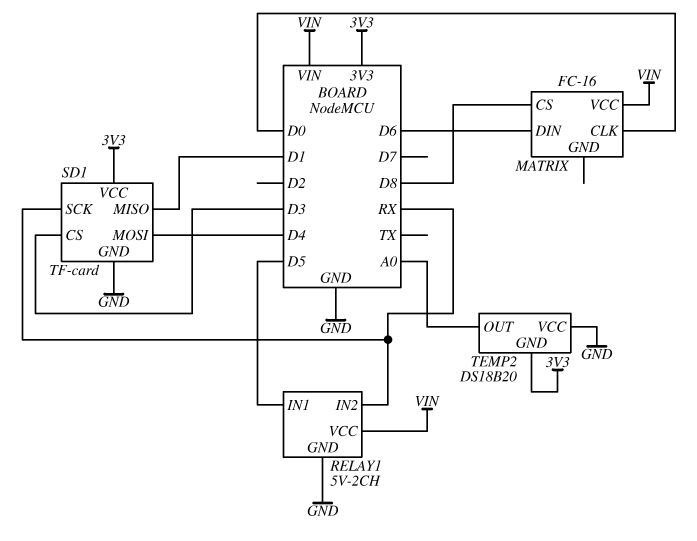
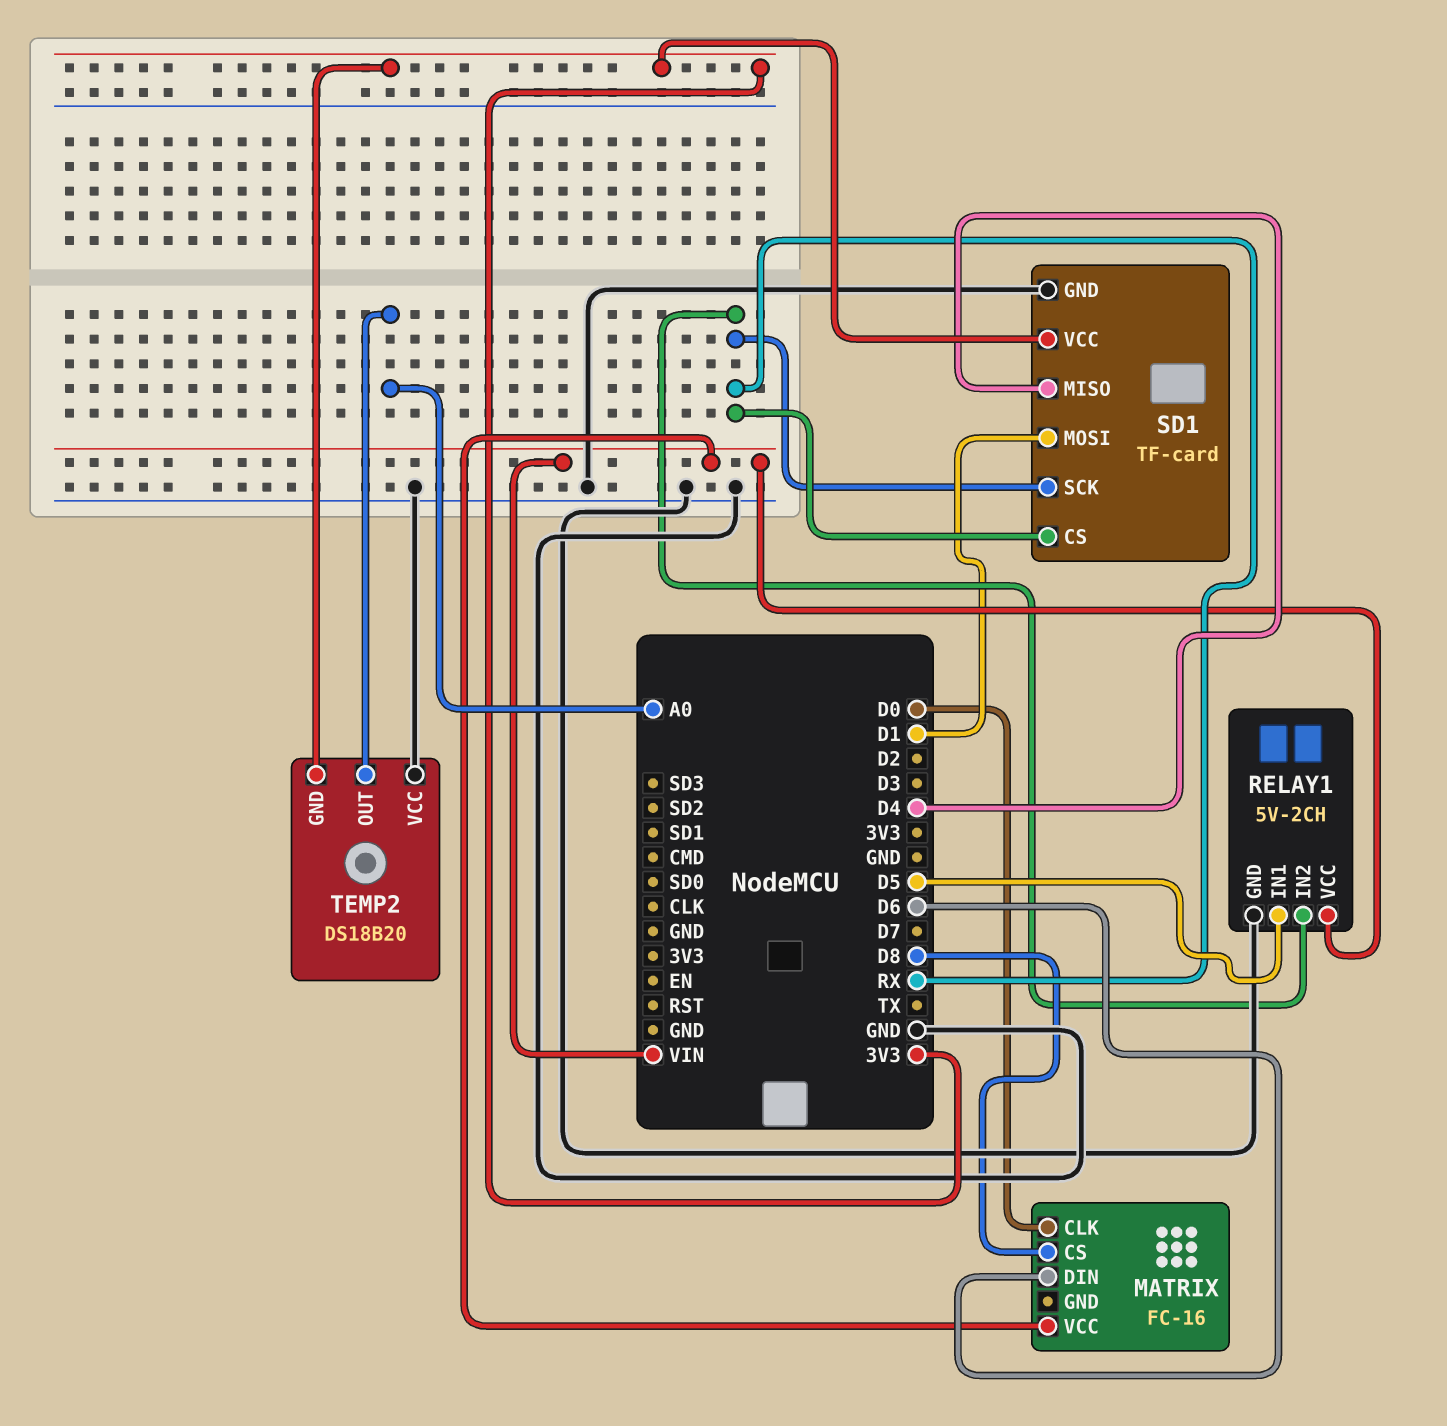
SD1 pin CS: D3 -> RX
SD1 pin MISO: D1 -> D4
SD1 pin MOSI: D4 -> D1

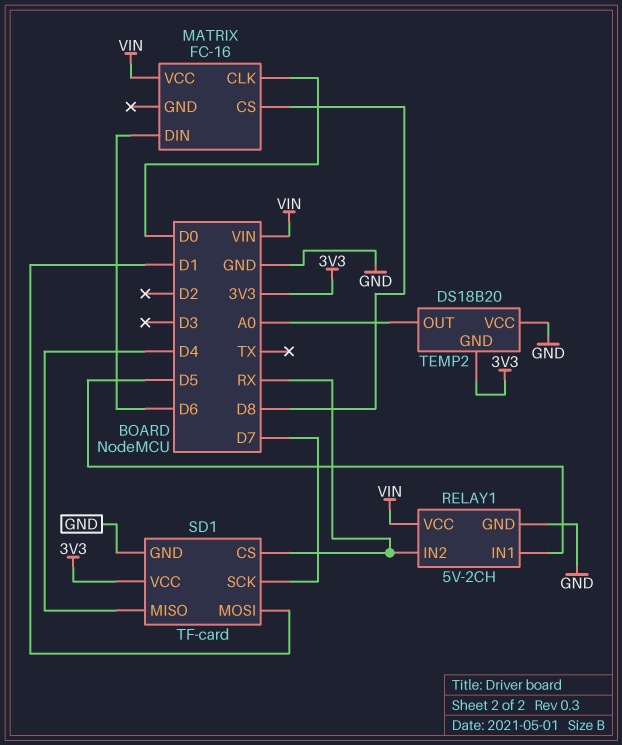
SD1 pin SCK: RX -> D7

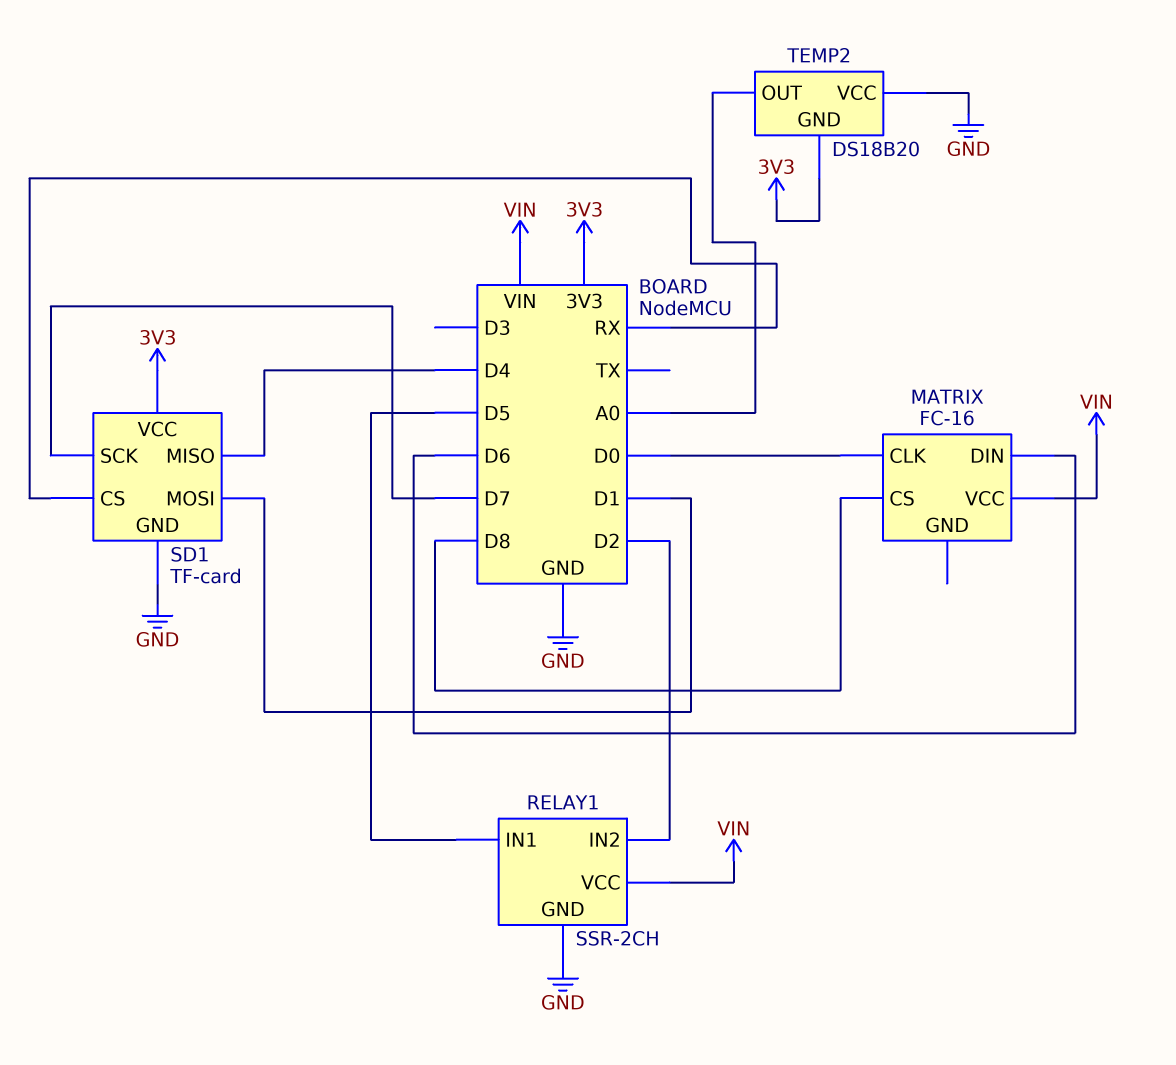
RELAY1: 5V-2CH -> SSR-2CH
RELAY1 pin IN2: RX -> D2

